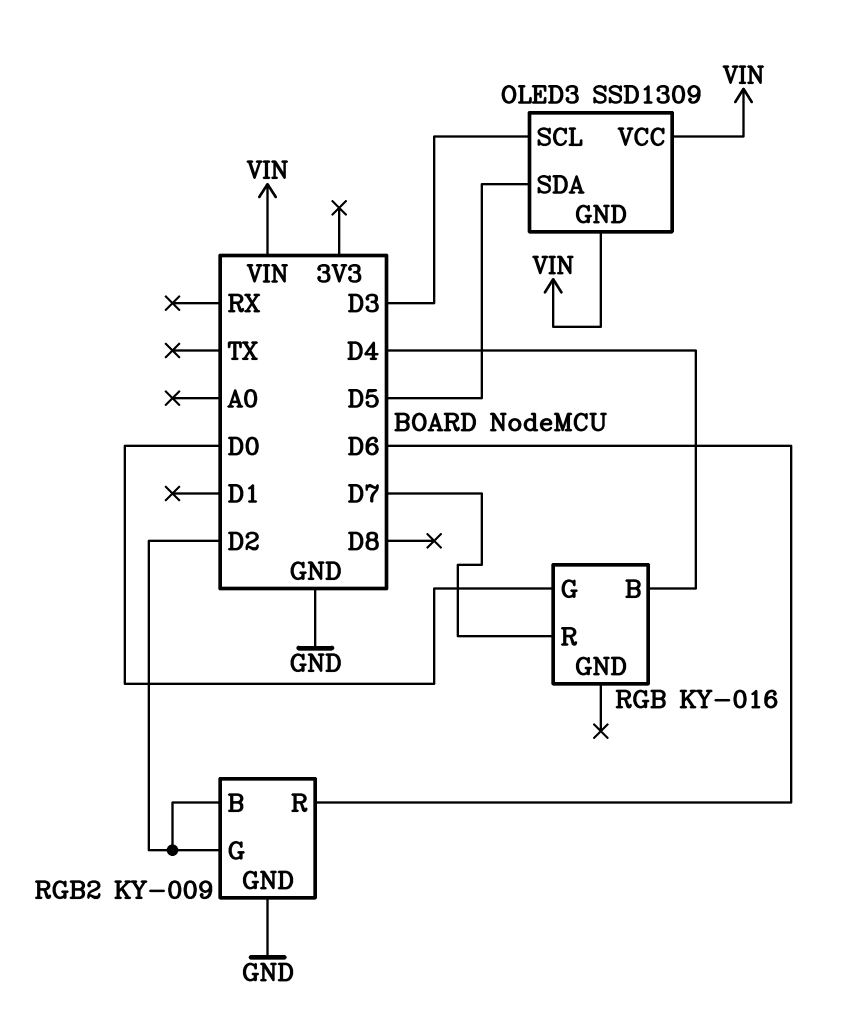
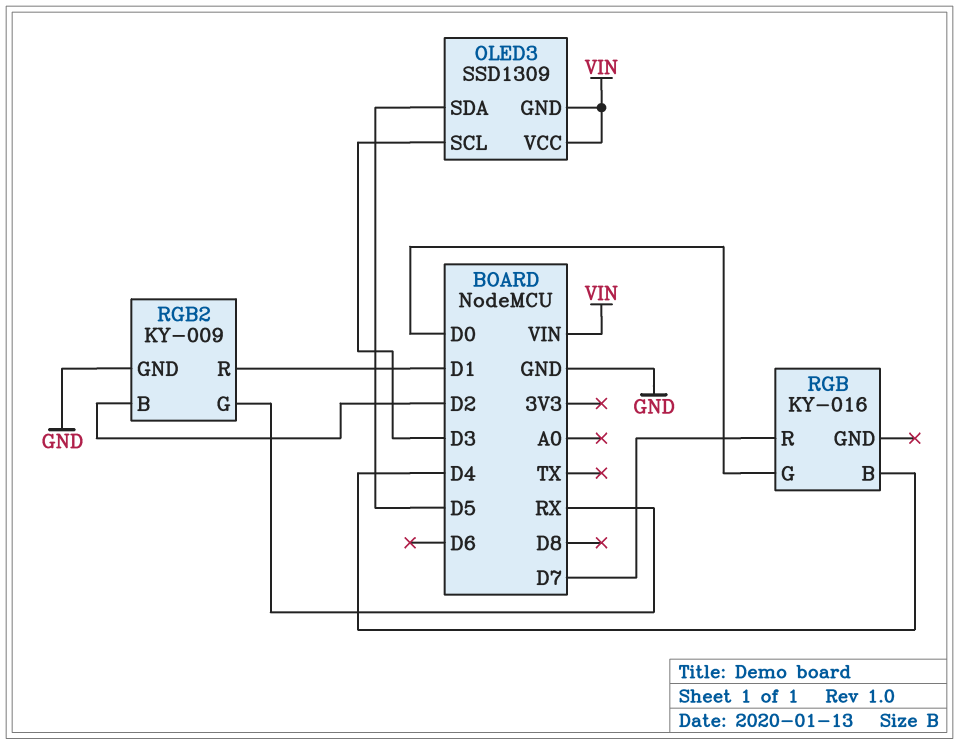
RGB2 pin G: D2 -> RX
RGB2 pin R: D6 -> D1

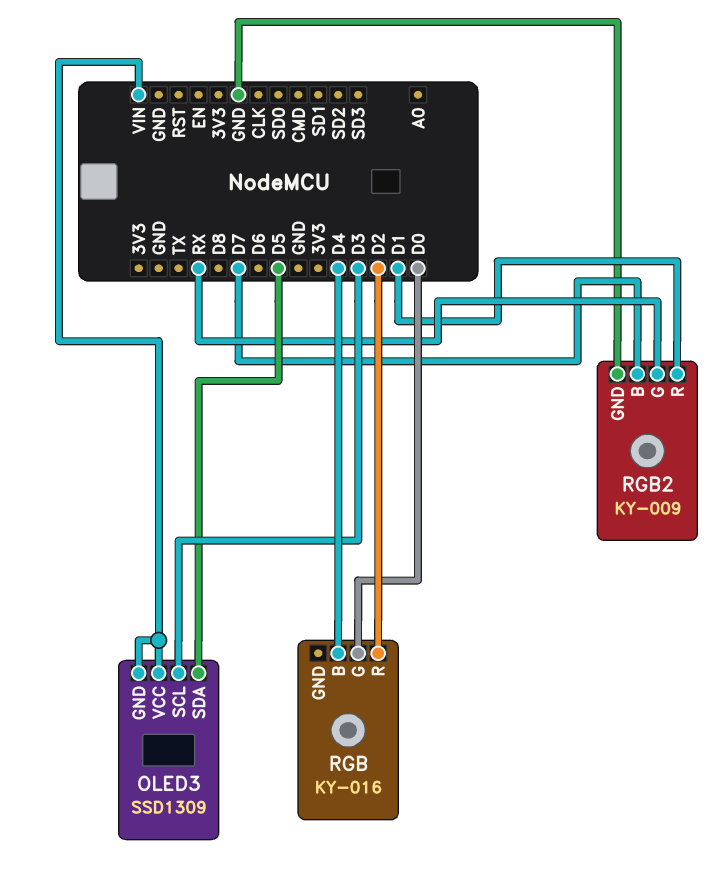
RGB pin R: D7 -> D2
RGB2 pin B: D2 -> D7

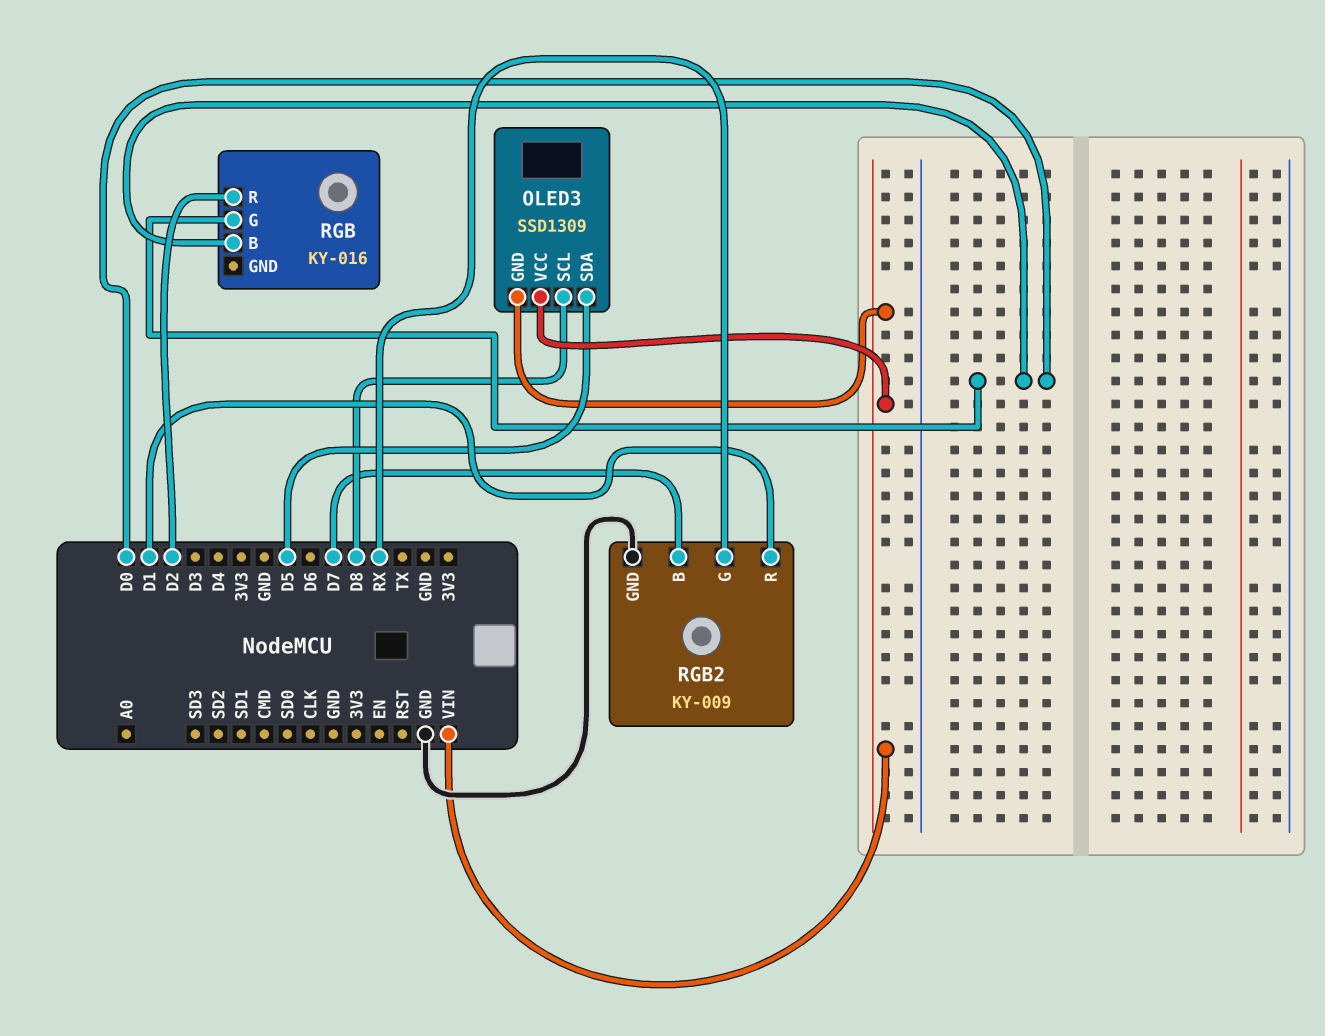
OLED3 pin SCL: D3 -> D8
RGB pin B: D4 -> D0

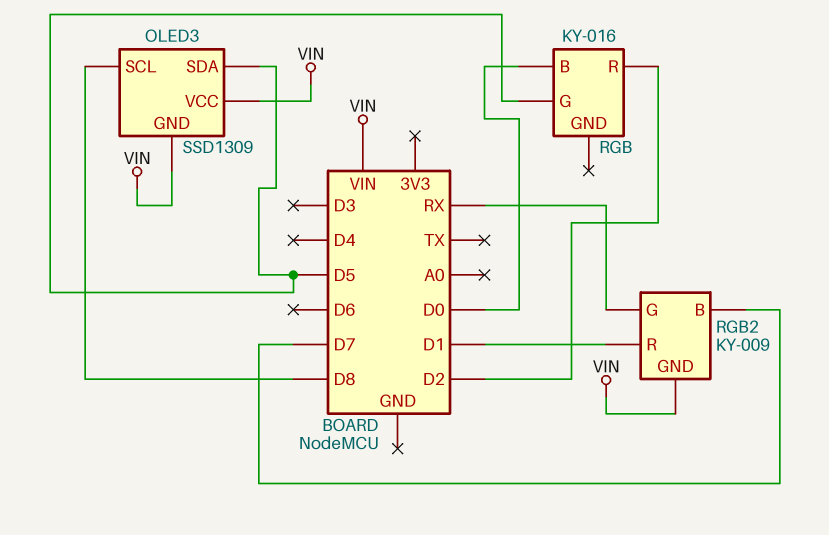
RGB pin G: D0 -> D5
RGB2 pin GND: GND -> VIN

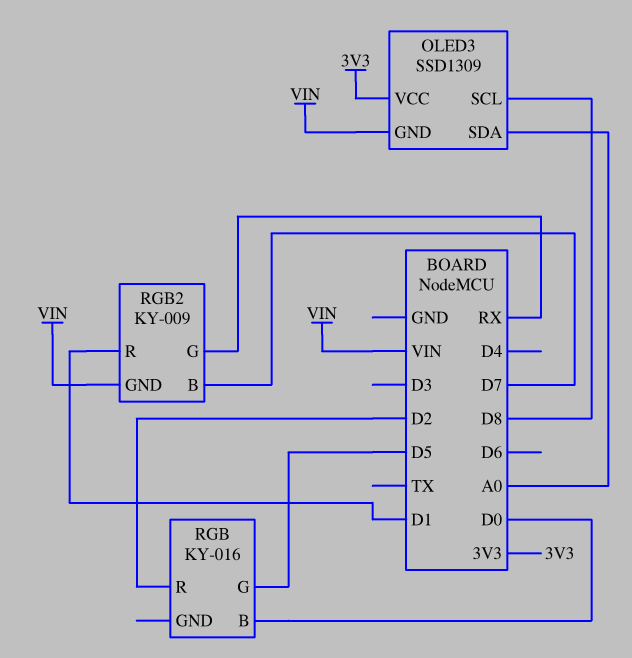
OLED3 pin SDA: D5 -> A0
OLED3 pin VCC: VIN -> 3V3

